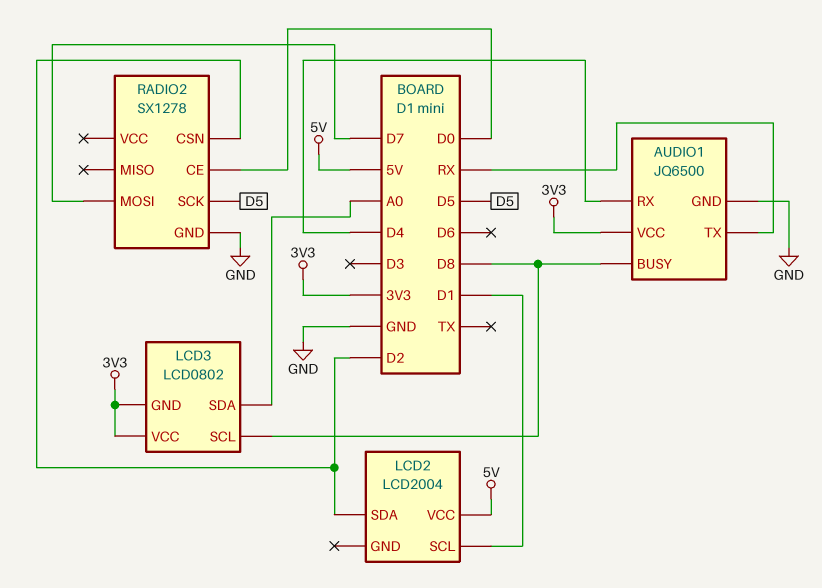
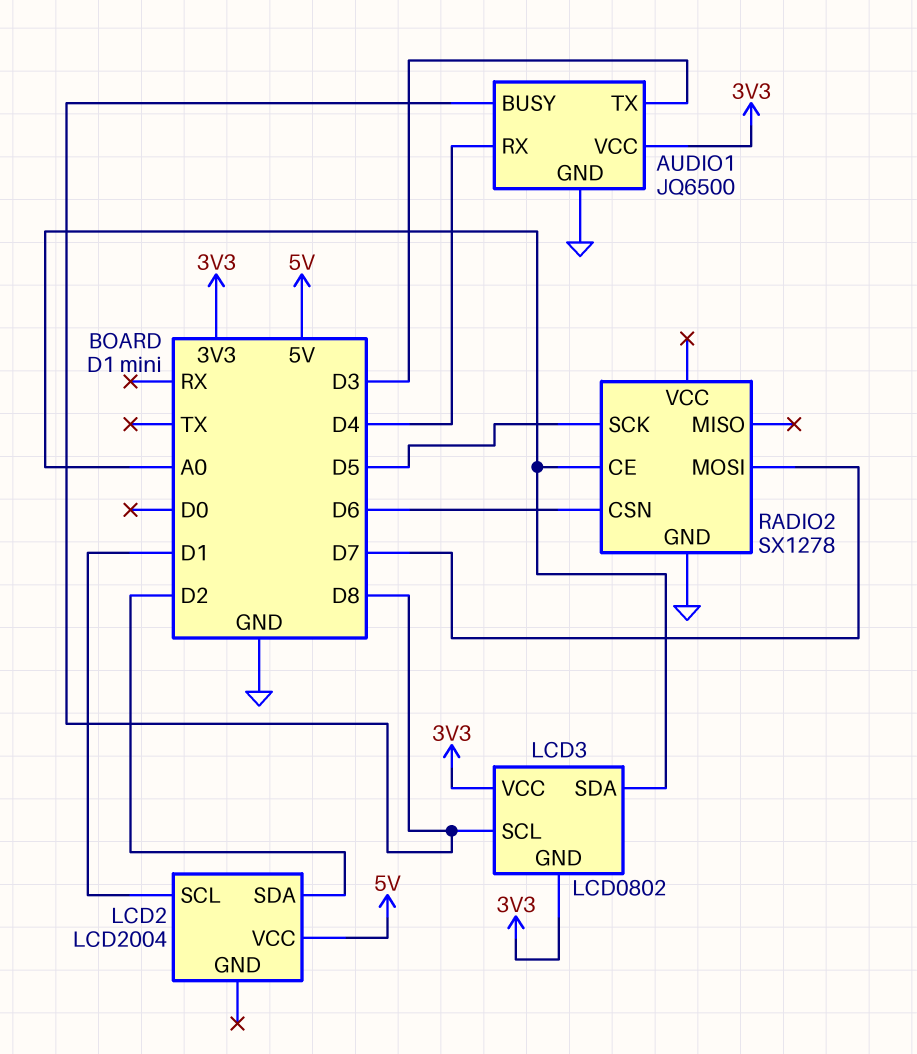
AUDIO1 pin TX: RX -> D3
RADIO2 pin CE: D0 -> A0
RADIO2 pin CSN: D2 -> D6

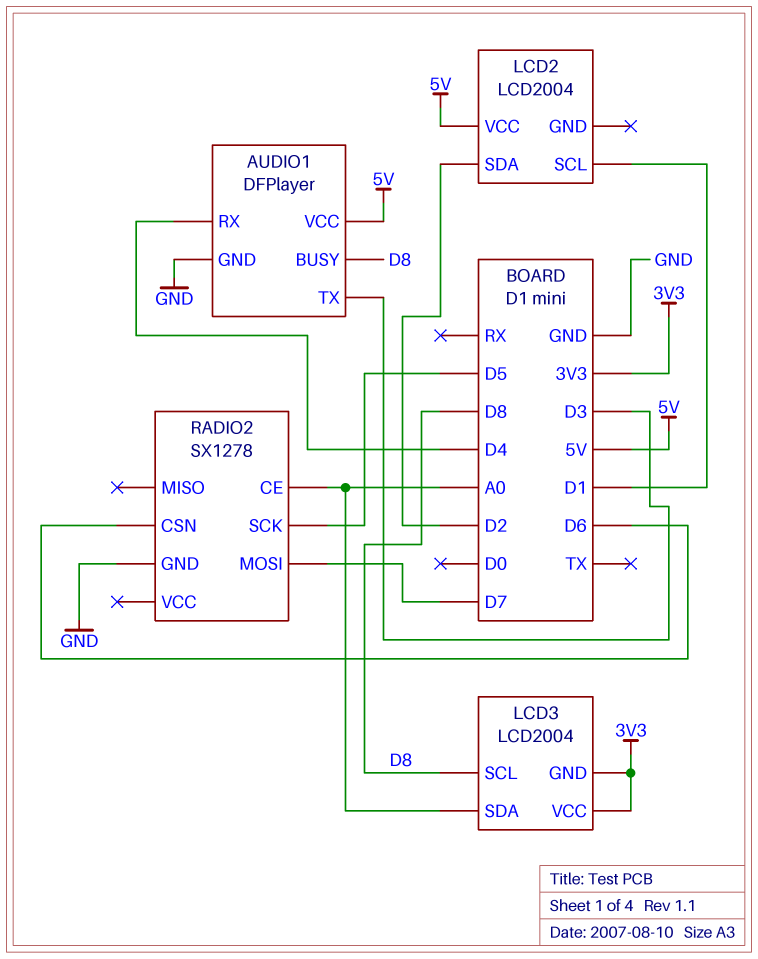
AUDIO1: JQ6500 -> DFPlayer
AUDIO1 pin VCC: 3V3 -> 5V
LCD3: LCD0802 -> LCD2004

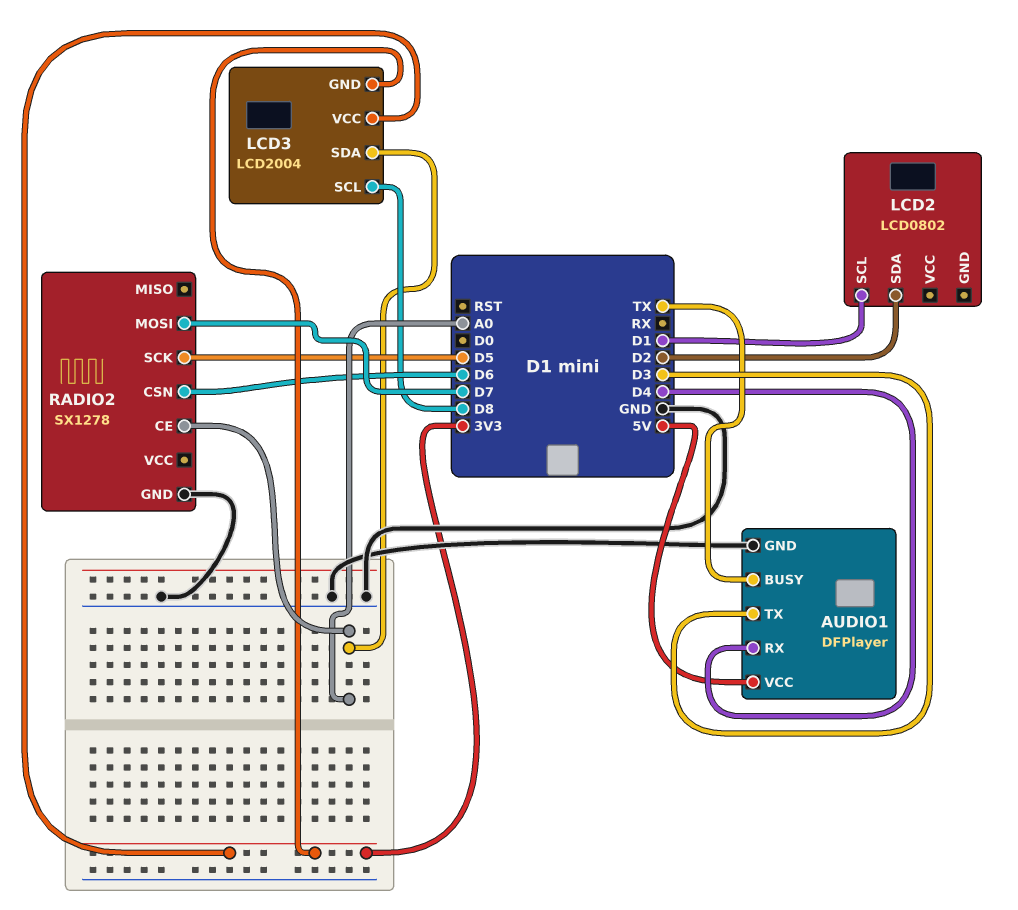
AUDIO1 pin BUSY: D8 -> TX
LCD2: LCD2004 -> LCD0802
LCD2 pin VCC: 5V -> none

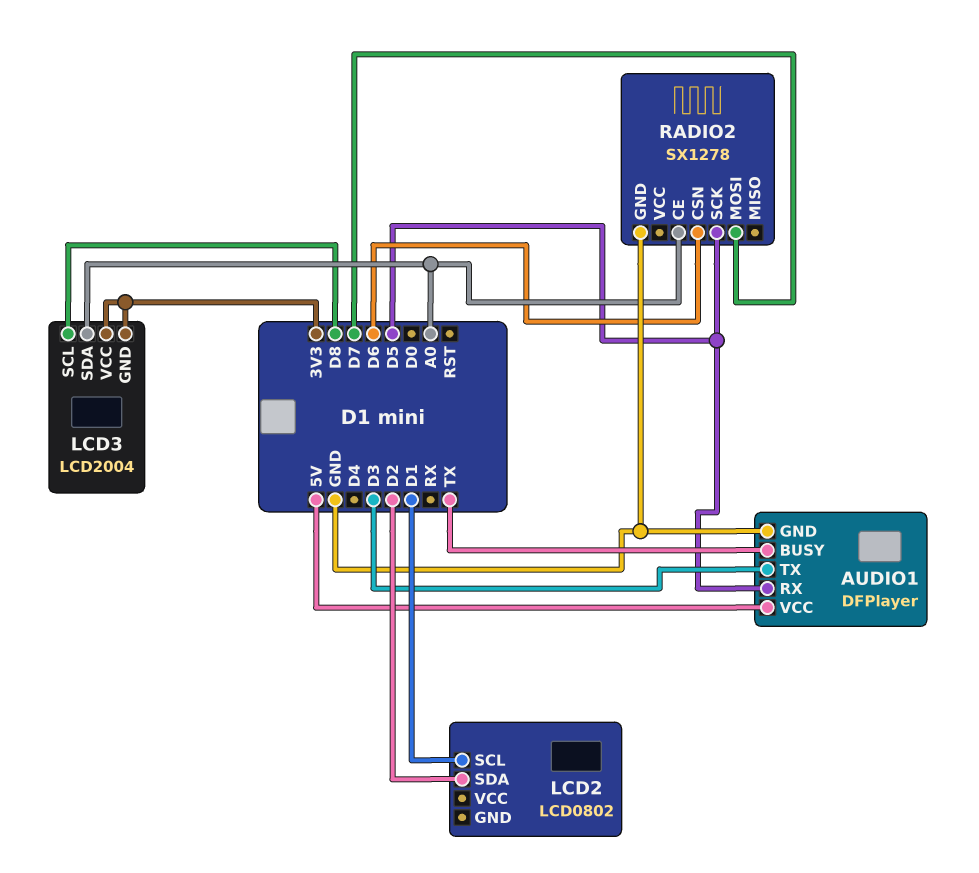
AUDIO1 pin RX: D4 -> D5

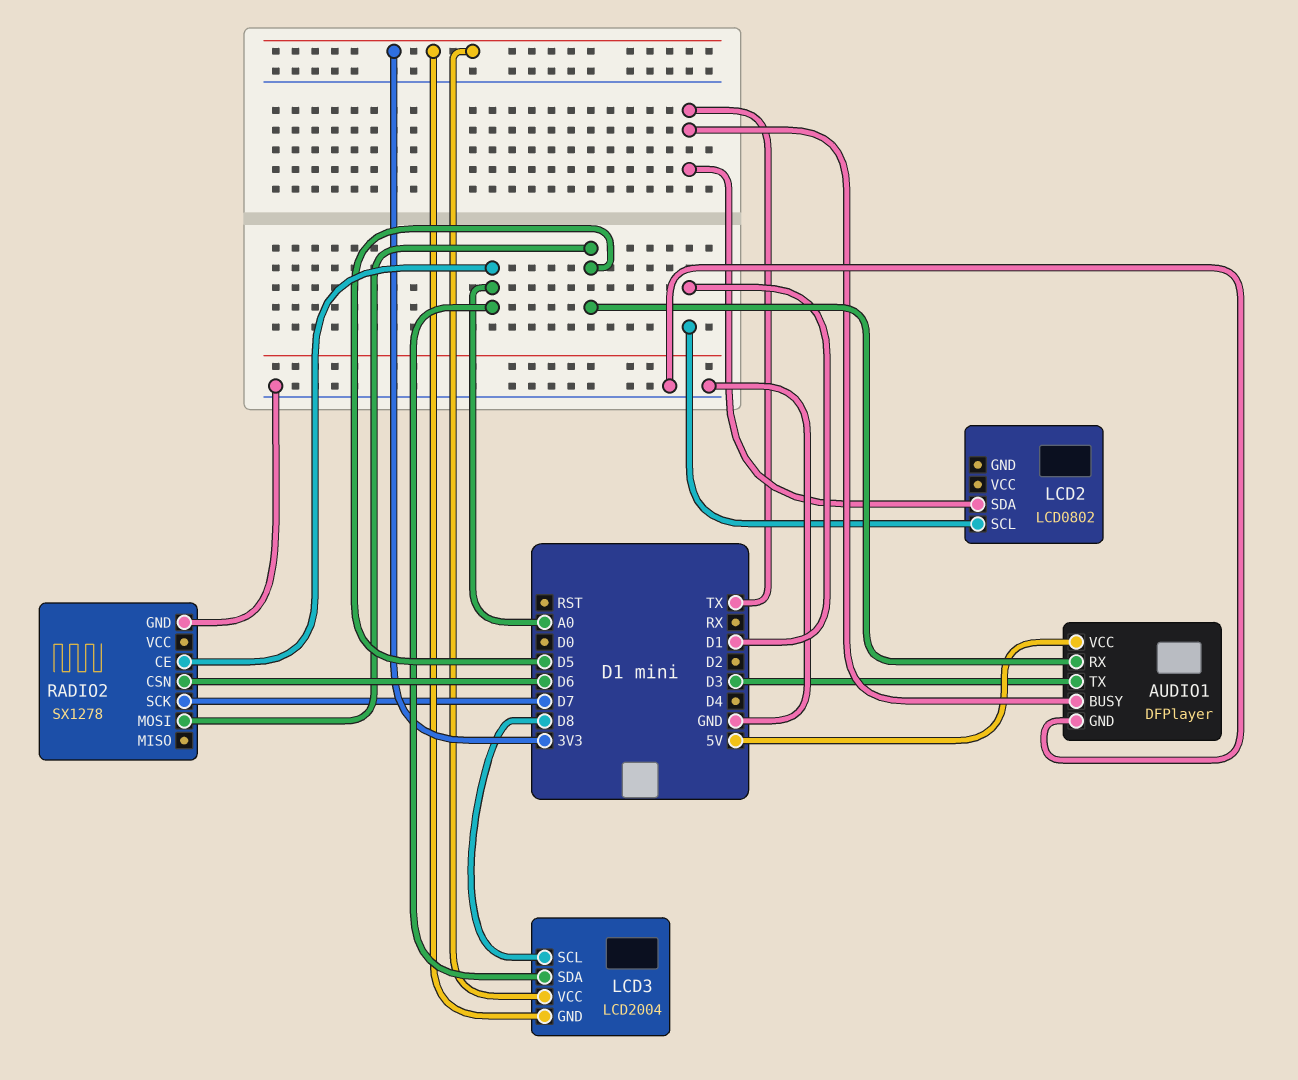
LCD2 pin SDA: D2 -> TX
RADIO2 pin MOSI: D7 -> D5
RADIO2 pin SCK: D5 -> D7

